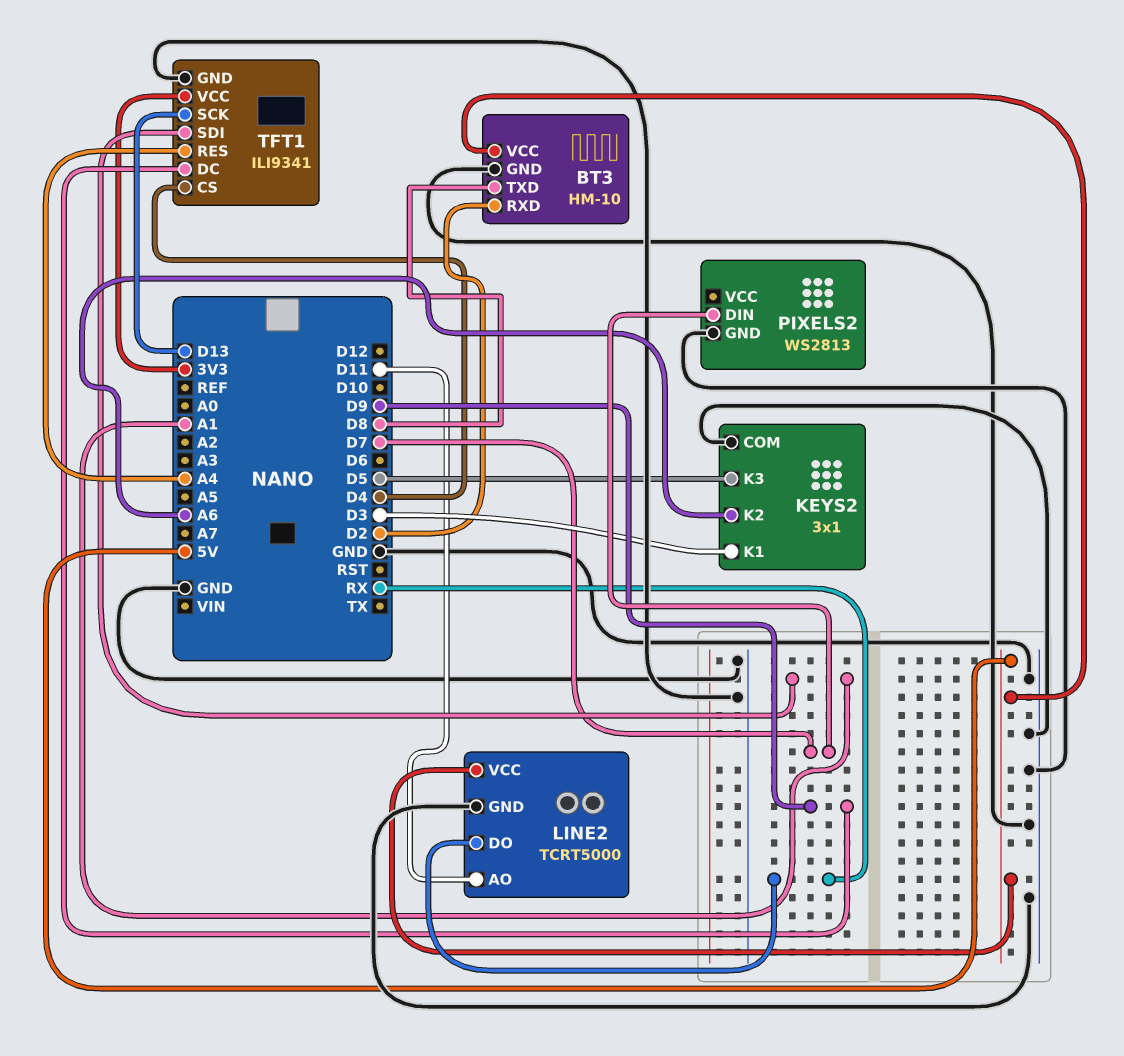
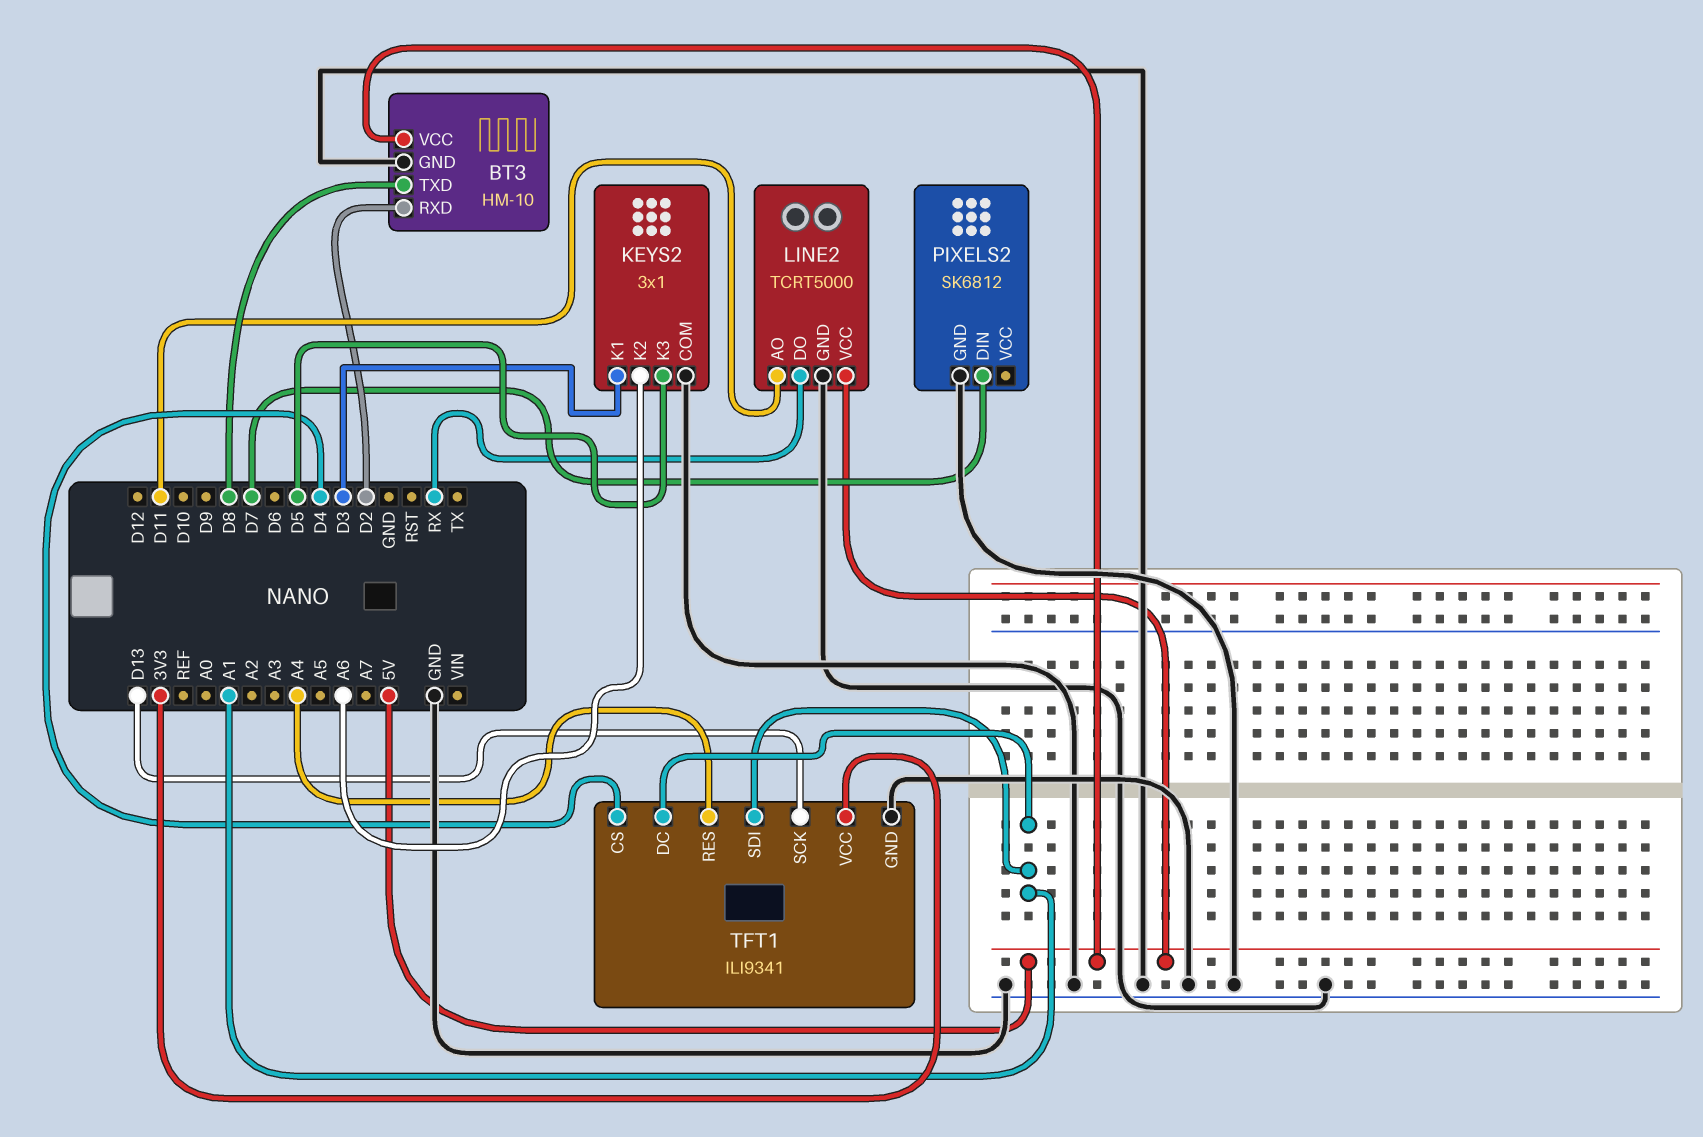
PIXELS2: WS2813 -> SK6812
TFT1 pin DC: D9 -> A1

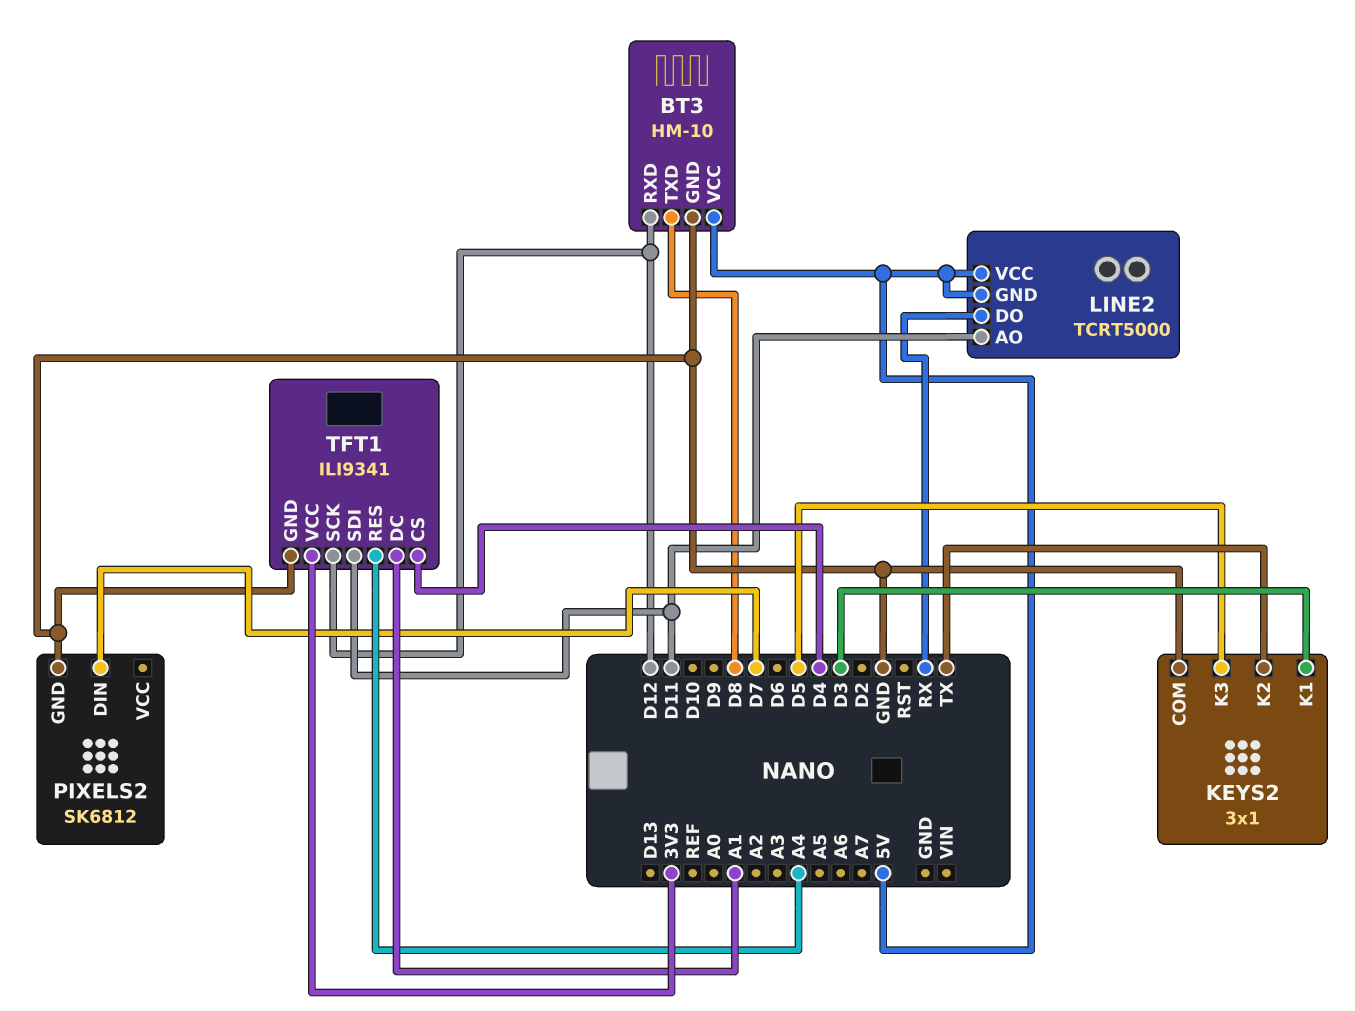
BT3 pin RXD: D2 -> D12
KEYS2 pin K2: A6 -> TX
LINE2 pin GND: GND -> 5V
TFT1 pin SCK: D13 -> D12
TFT1 pin SDI: A1 -> D11

